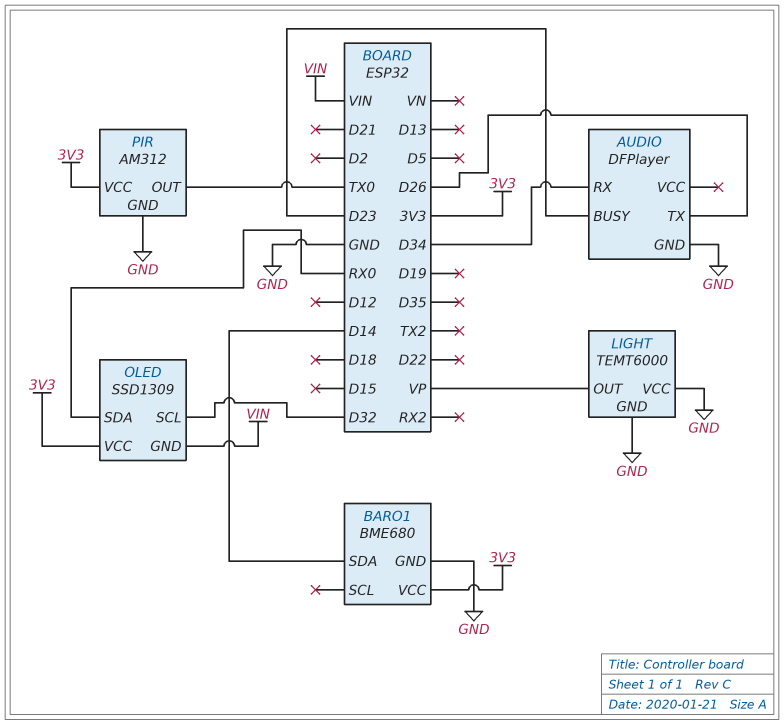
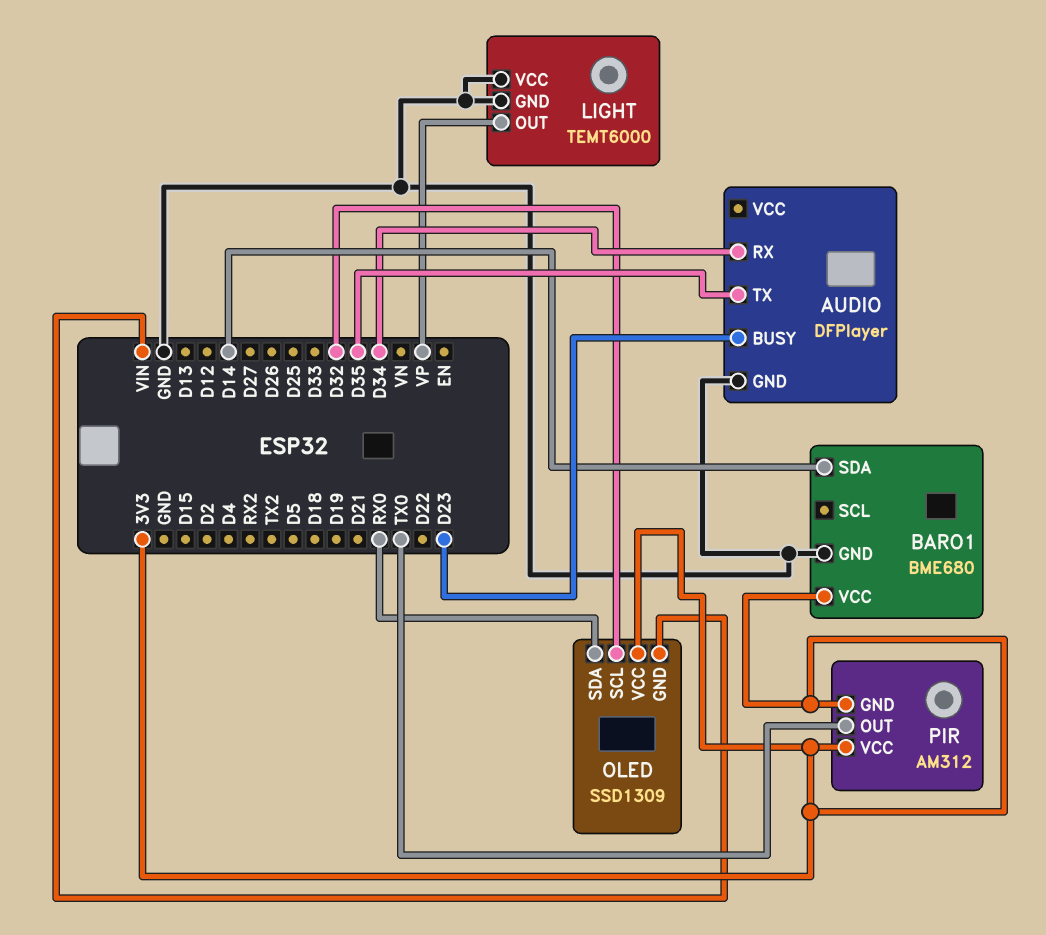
AUDIO pin TX: D26 -> D35
PIR pin GND: GND -> 3V3

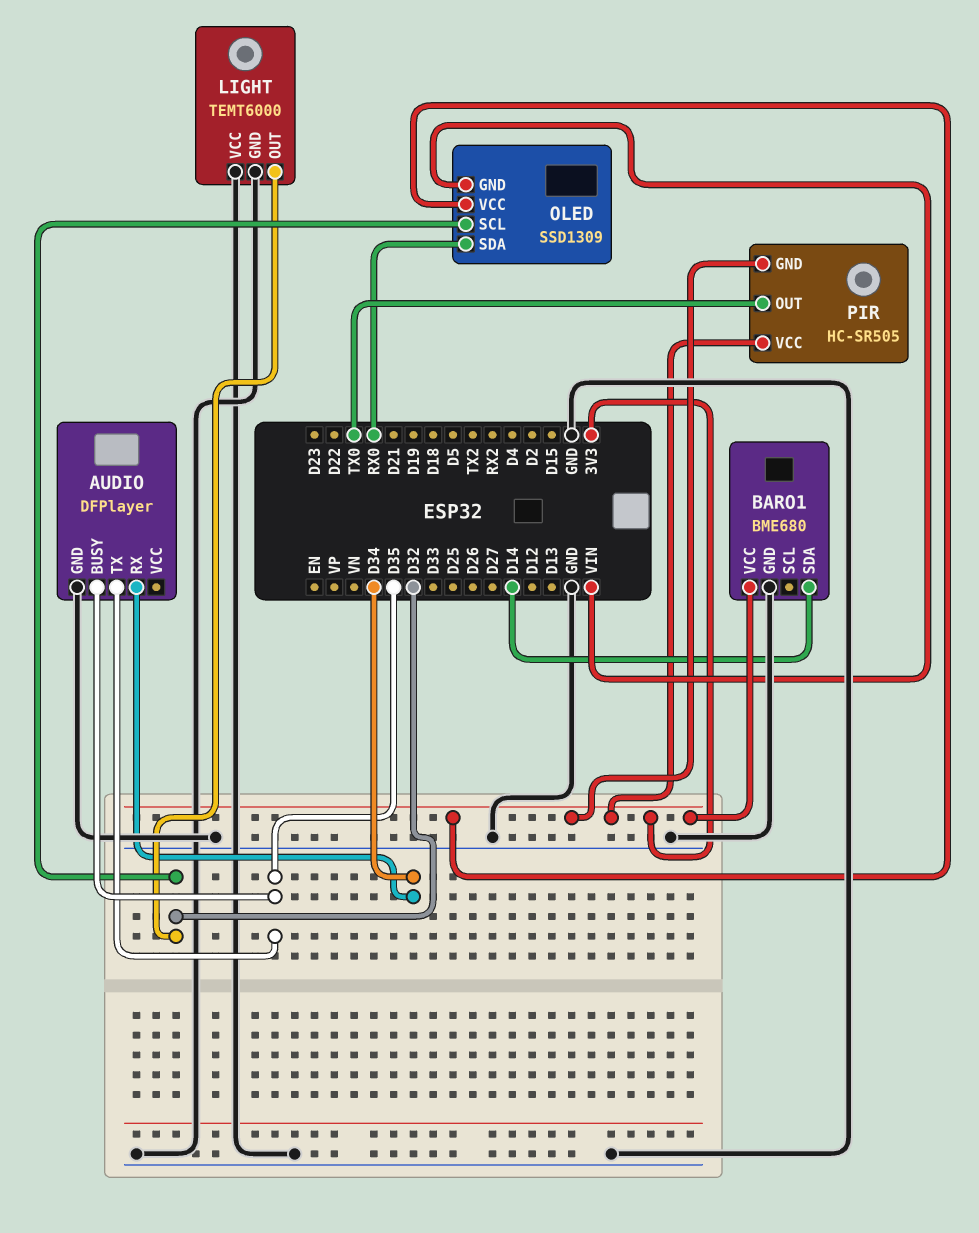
AUDIO pin BUSY: D23 -> D35
LIGHT pin OUT: VP -> D32
PIR: AM312 -> HC-SR505

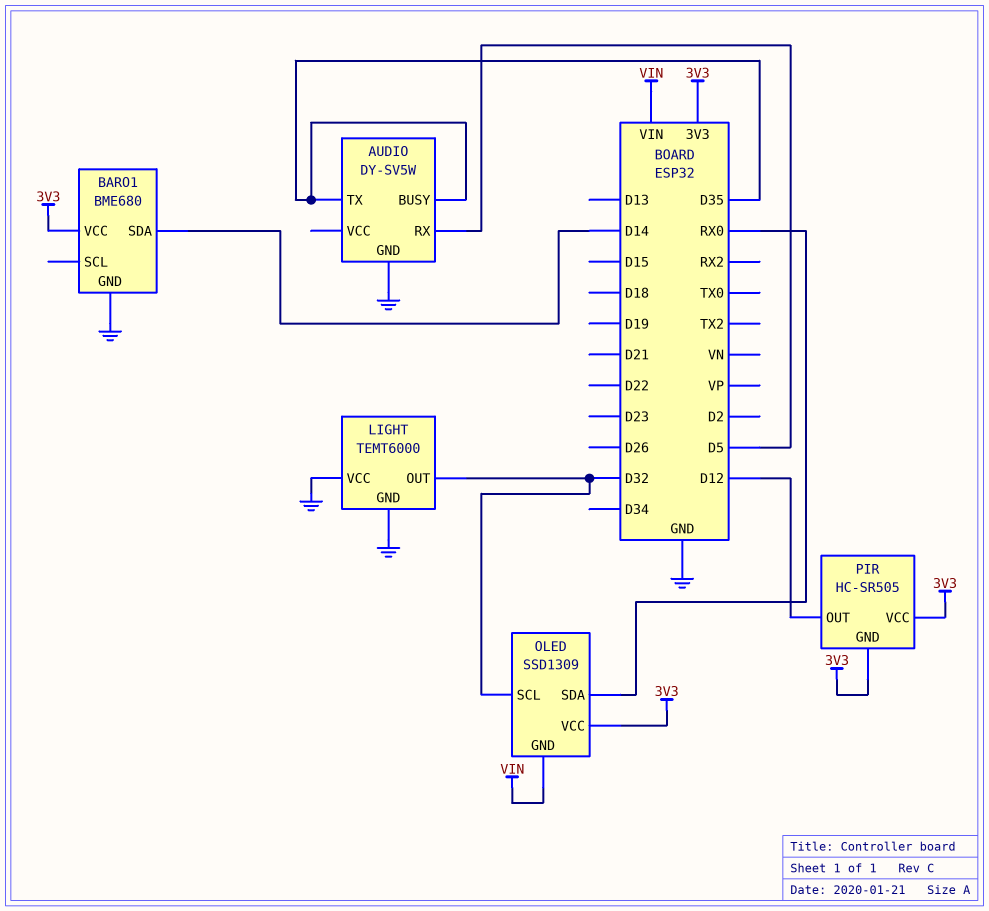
AUDIO: DFPlayer -> DY-SV5W
AUDIO pin RX: D34 -> D5
PIR pin OUT: TX0 -> D12

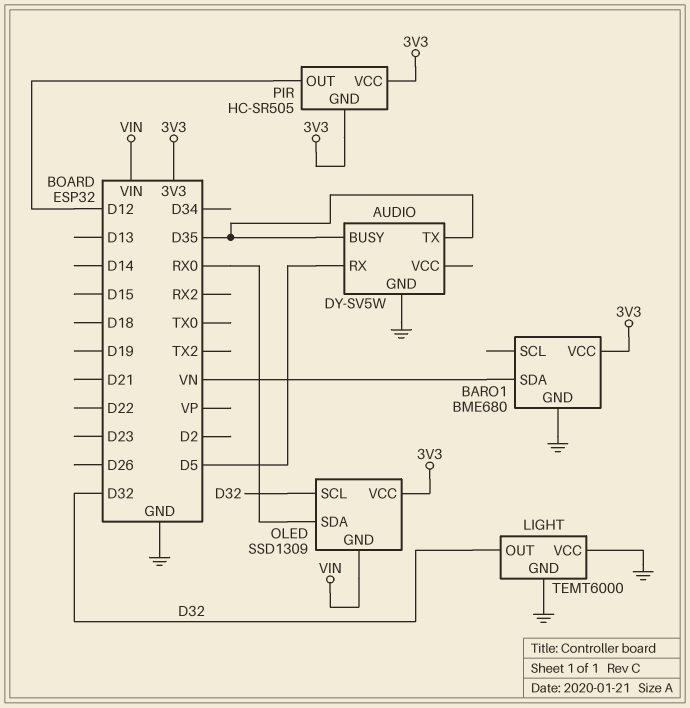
BARO1 pin SDA: D14 -> VN

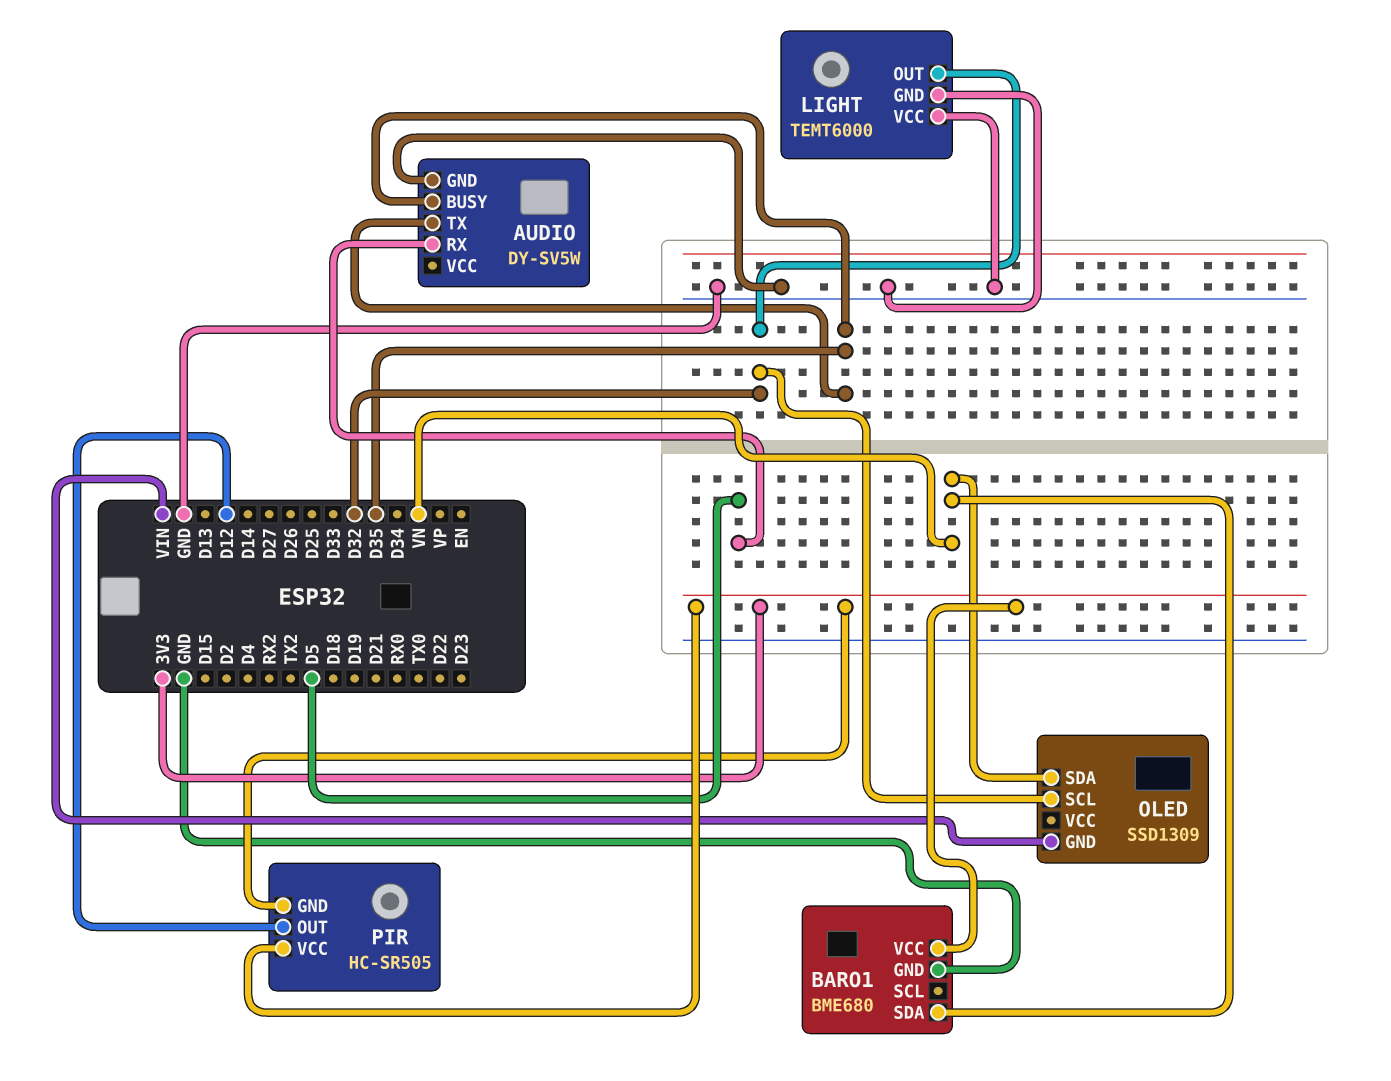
OLED pin SDA: RX0 -> VN
OLED pin VCC: 3V3 -> none

